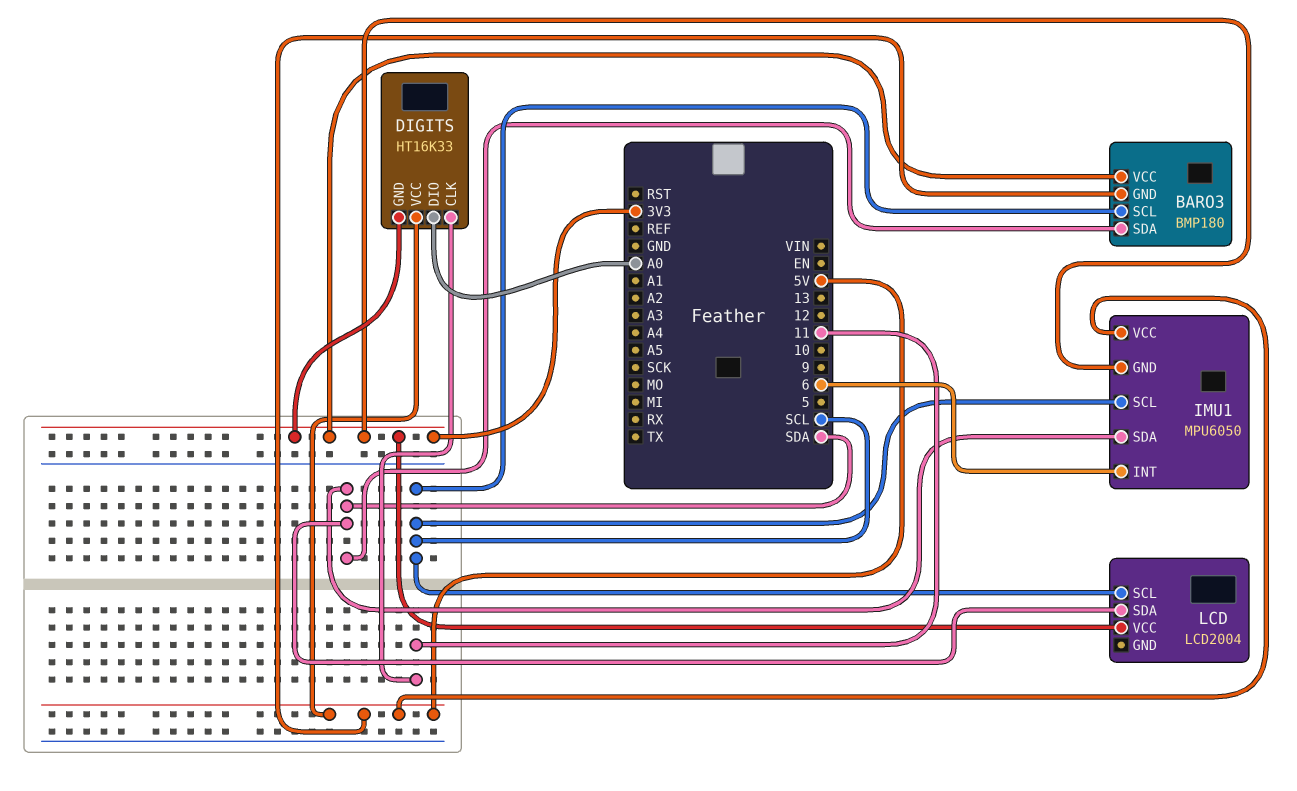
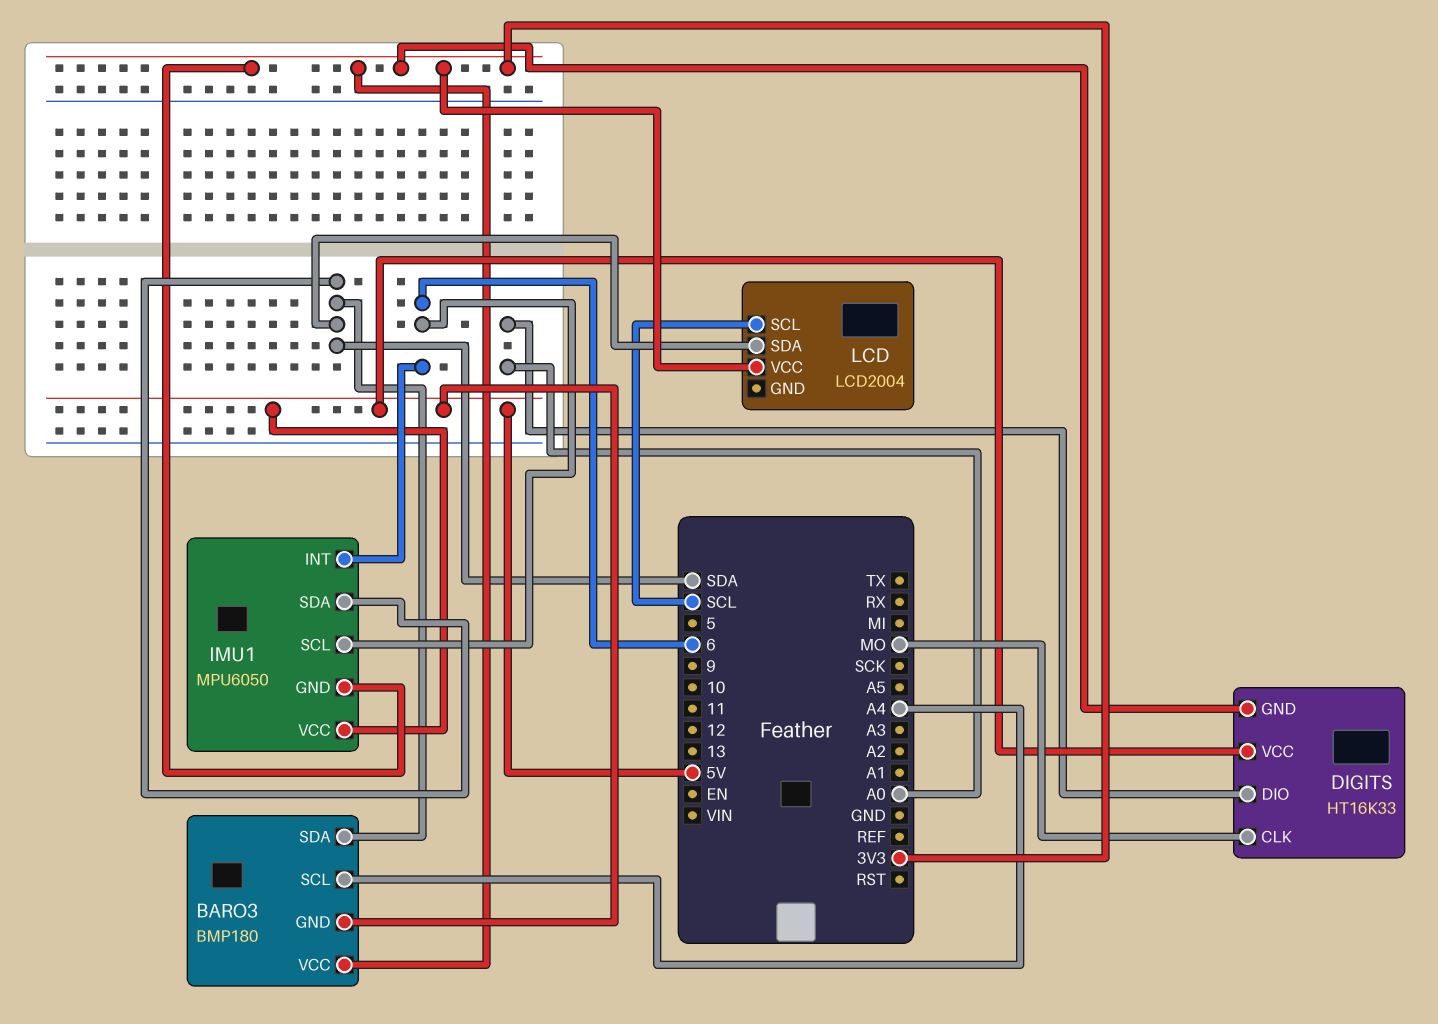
BARO3 pin SCL: SCL -> A4
DIGITS pin CLK: 11 -> MO
IMU1 pin SCL: SCL -> 6

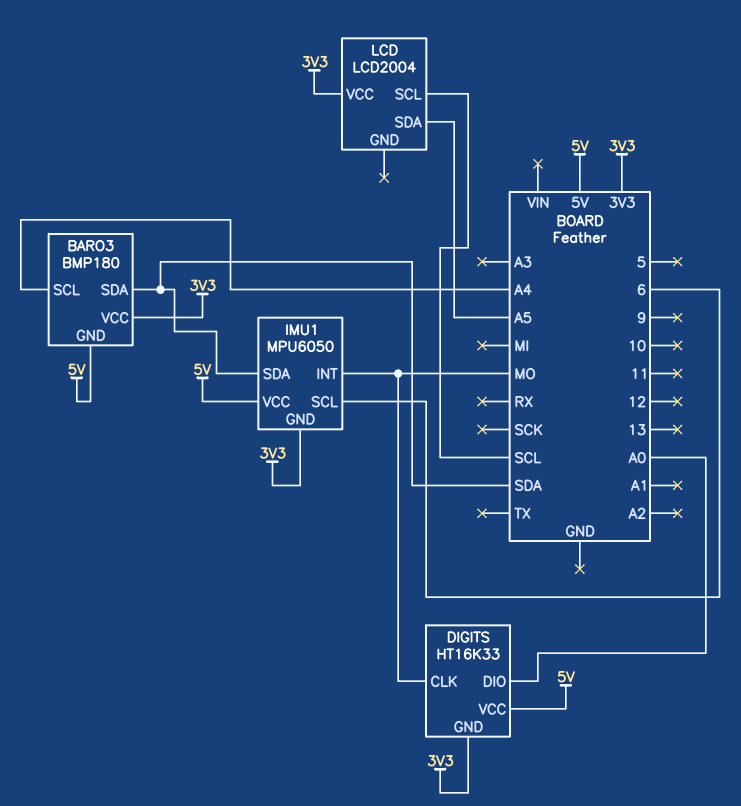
IMU1 pin INT: 6 -> MO
LCD pin SDA: SDA -> A5

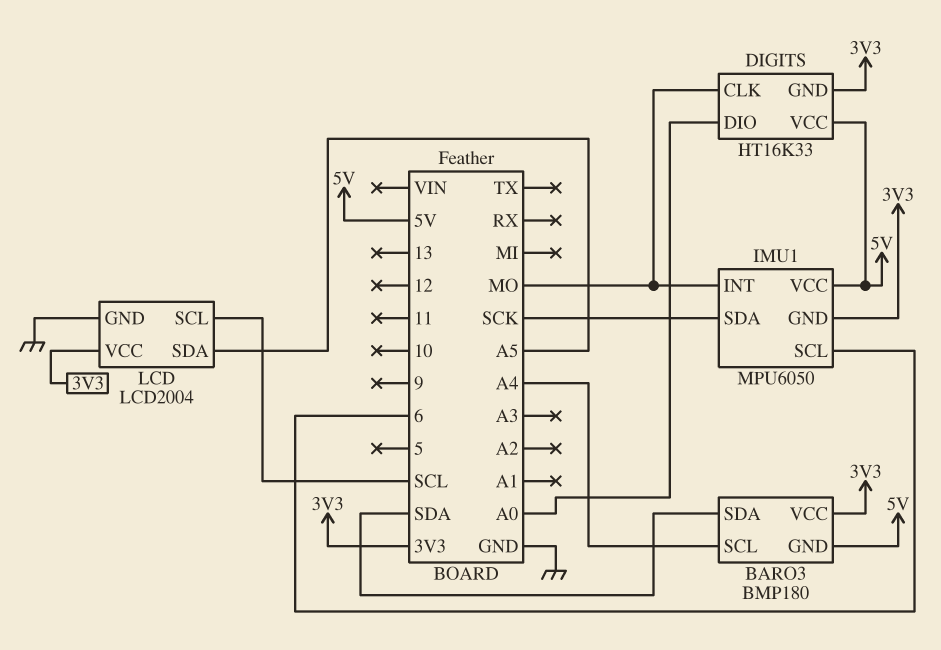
IMU1 pin SDA: SDA -> SCK
LCD pin GND: none -> GND

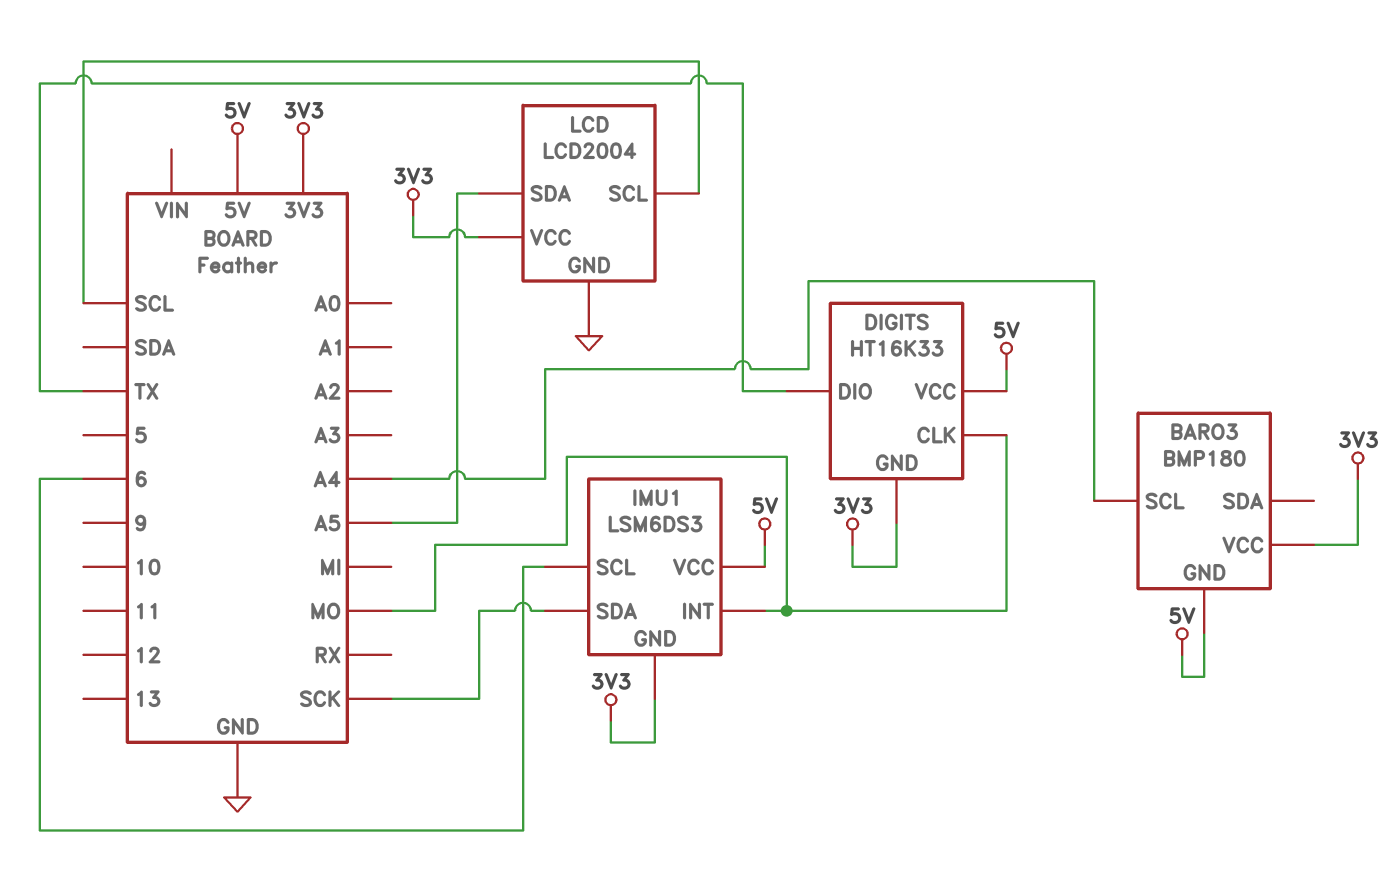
BARO3 pin SDA: SDA -> none
DIGITS pin DIO: A0 -> TX
IMU1: MPU6050 -> LSM6DS3

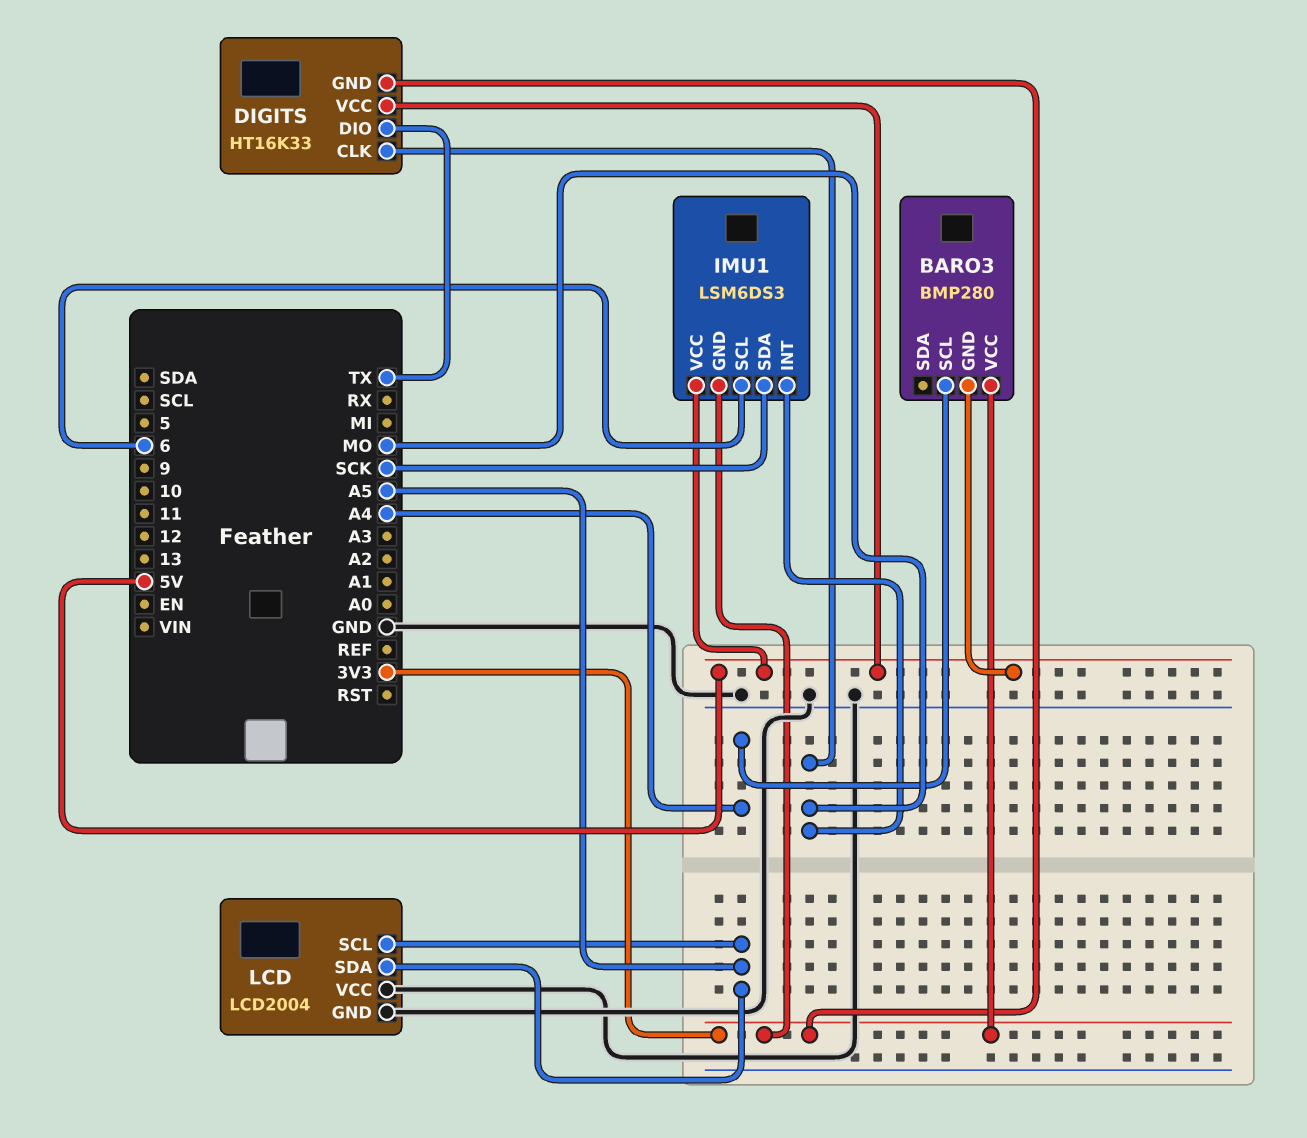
BARO3: BMP180 -> BMP280
LCD pin SCL: SCL -> A5
LCD pin VCC: 3V3 -> GND

